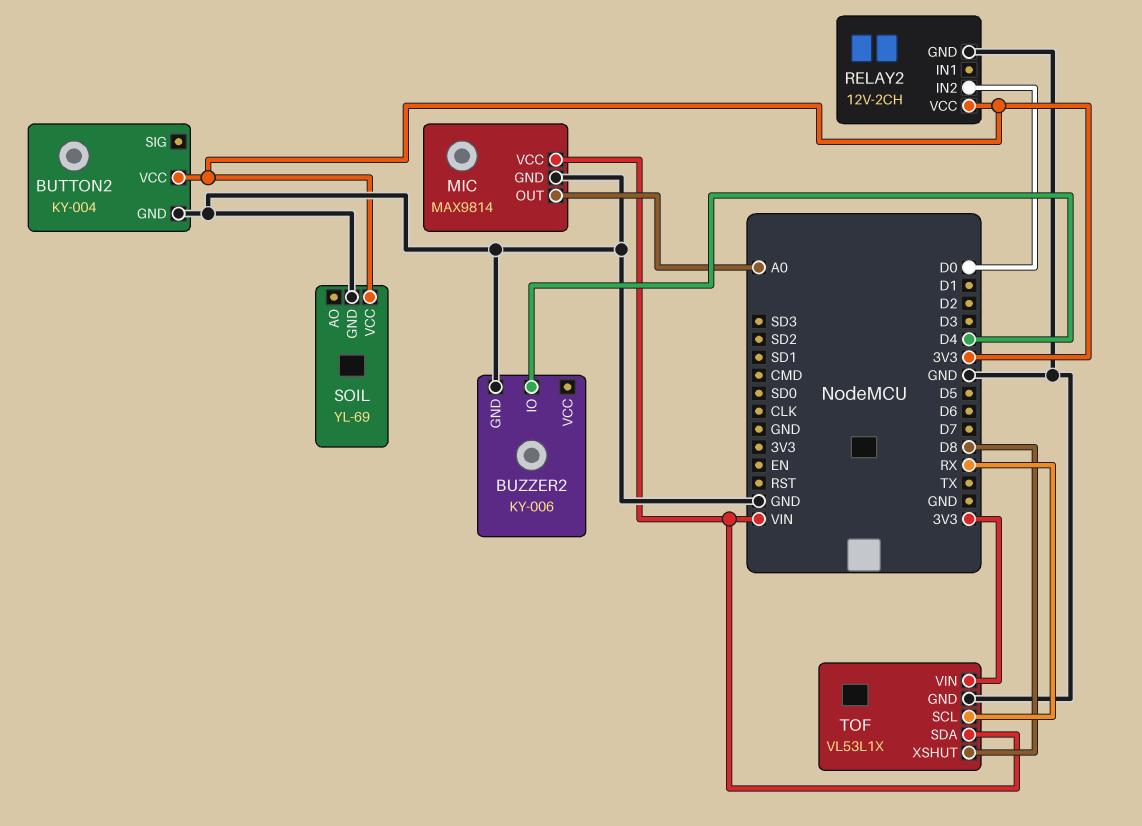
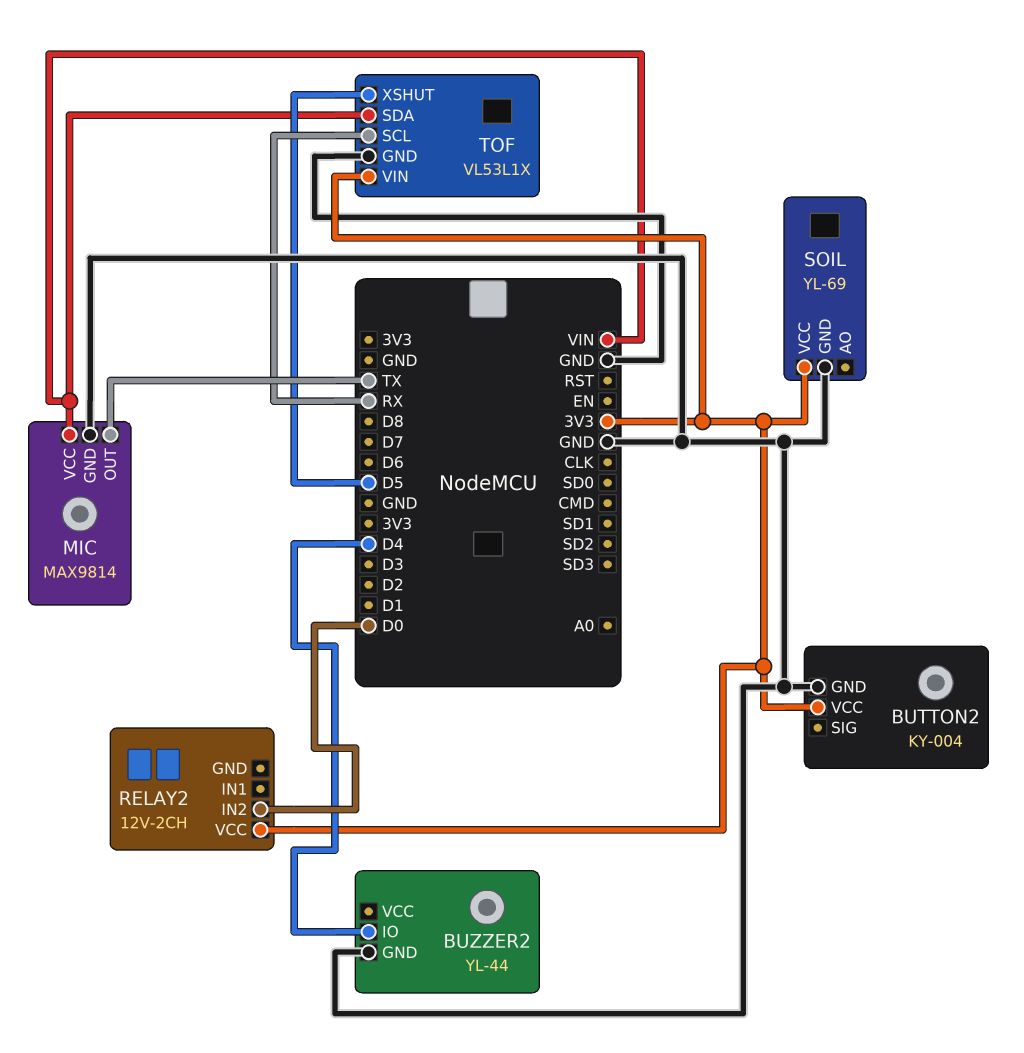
BUZZER2: KY-006 -> YL-44
MIC pin OUT: A0 -> TX
RELAY2 pin GND: GND -> none
TOF pin XSHUT: D8 -> D5

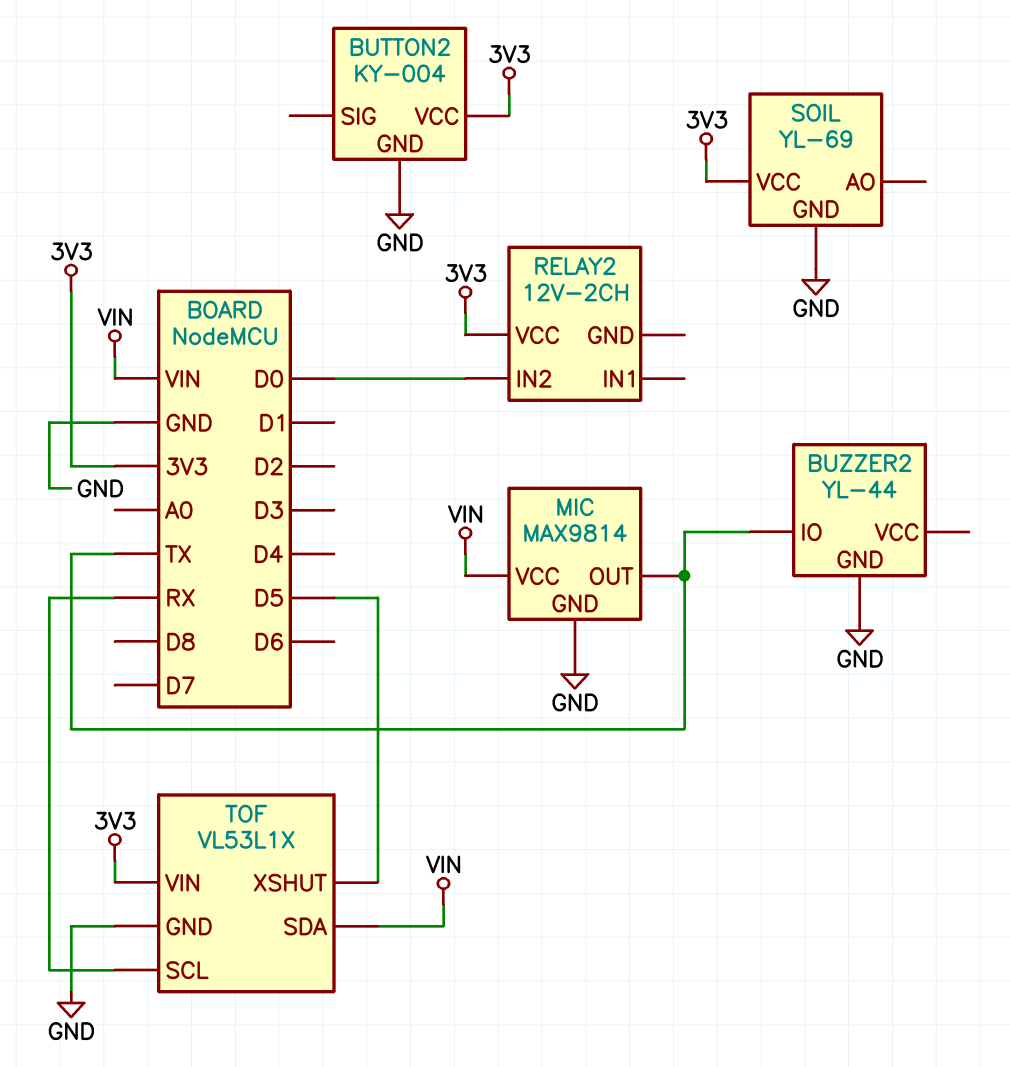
BUZZER2 pin IO: D4 -> TX

